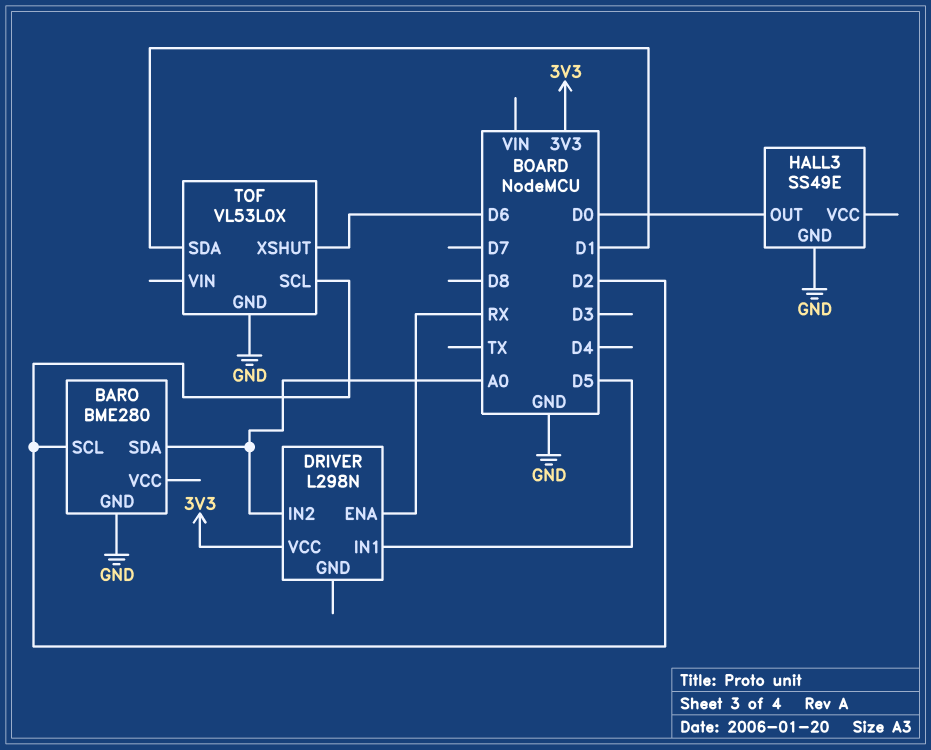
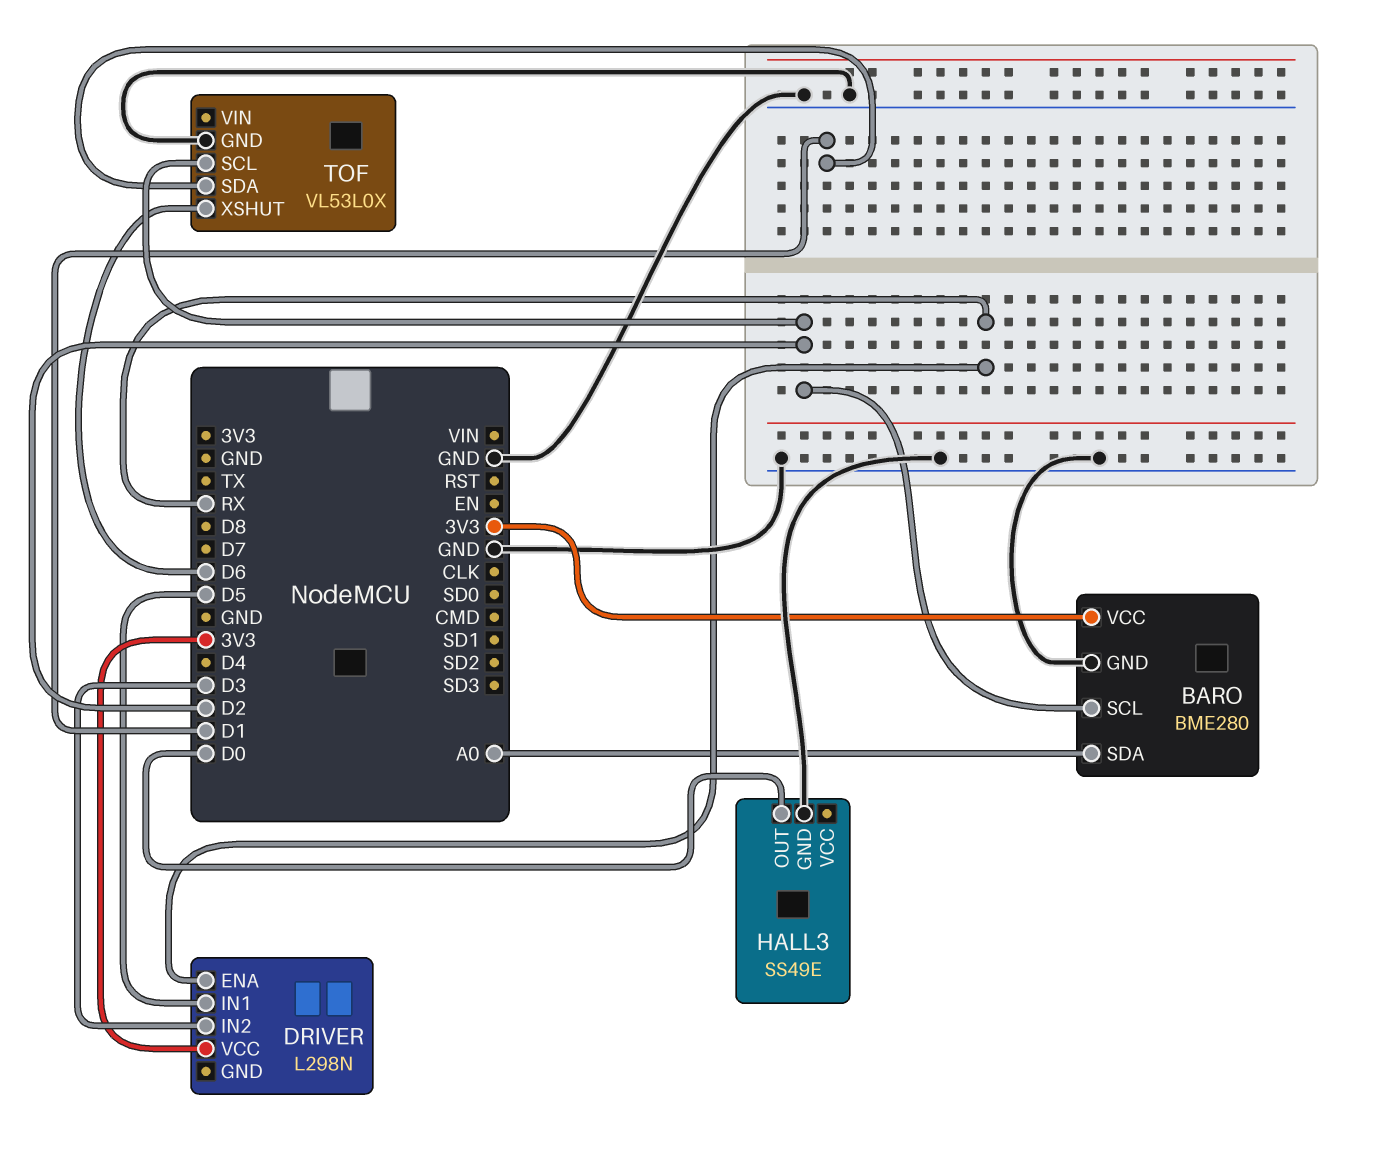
BARO pin VCC: none -> 3V3
DRIVER pin IN2: A0 -> D3

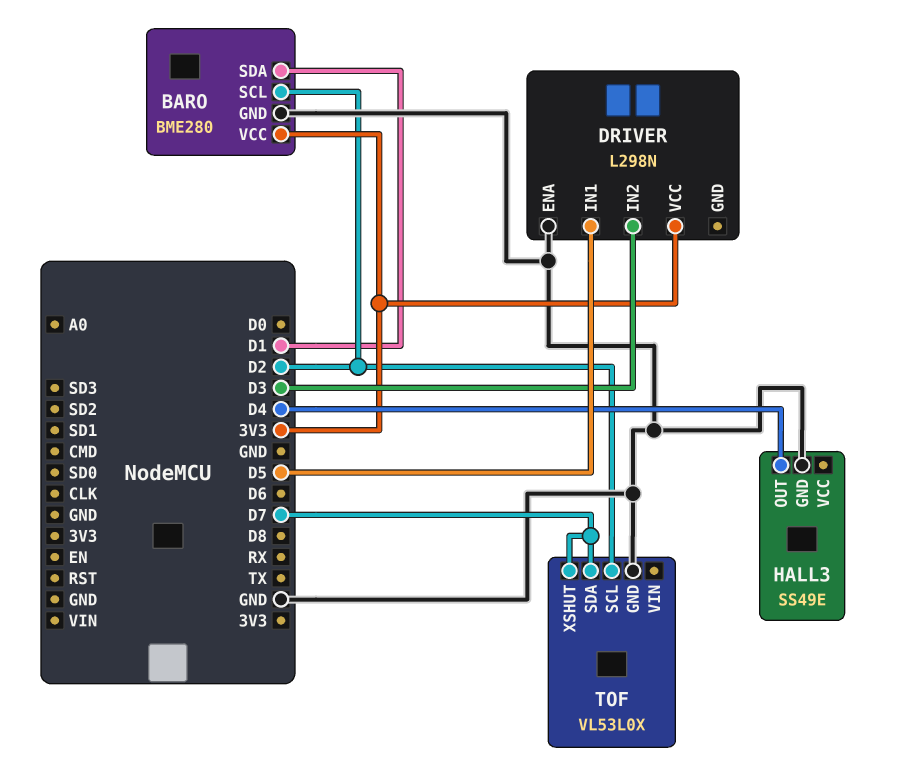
BARO pin SDA: A0 -> D1
DRIVER pin ENA: RX -> GND
HALL3 pin OUT: D0 -> D4
TOF pin SDA: D1 -> D7
TOF pin XSHUT: D6 -> D7

